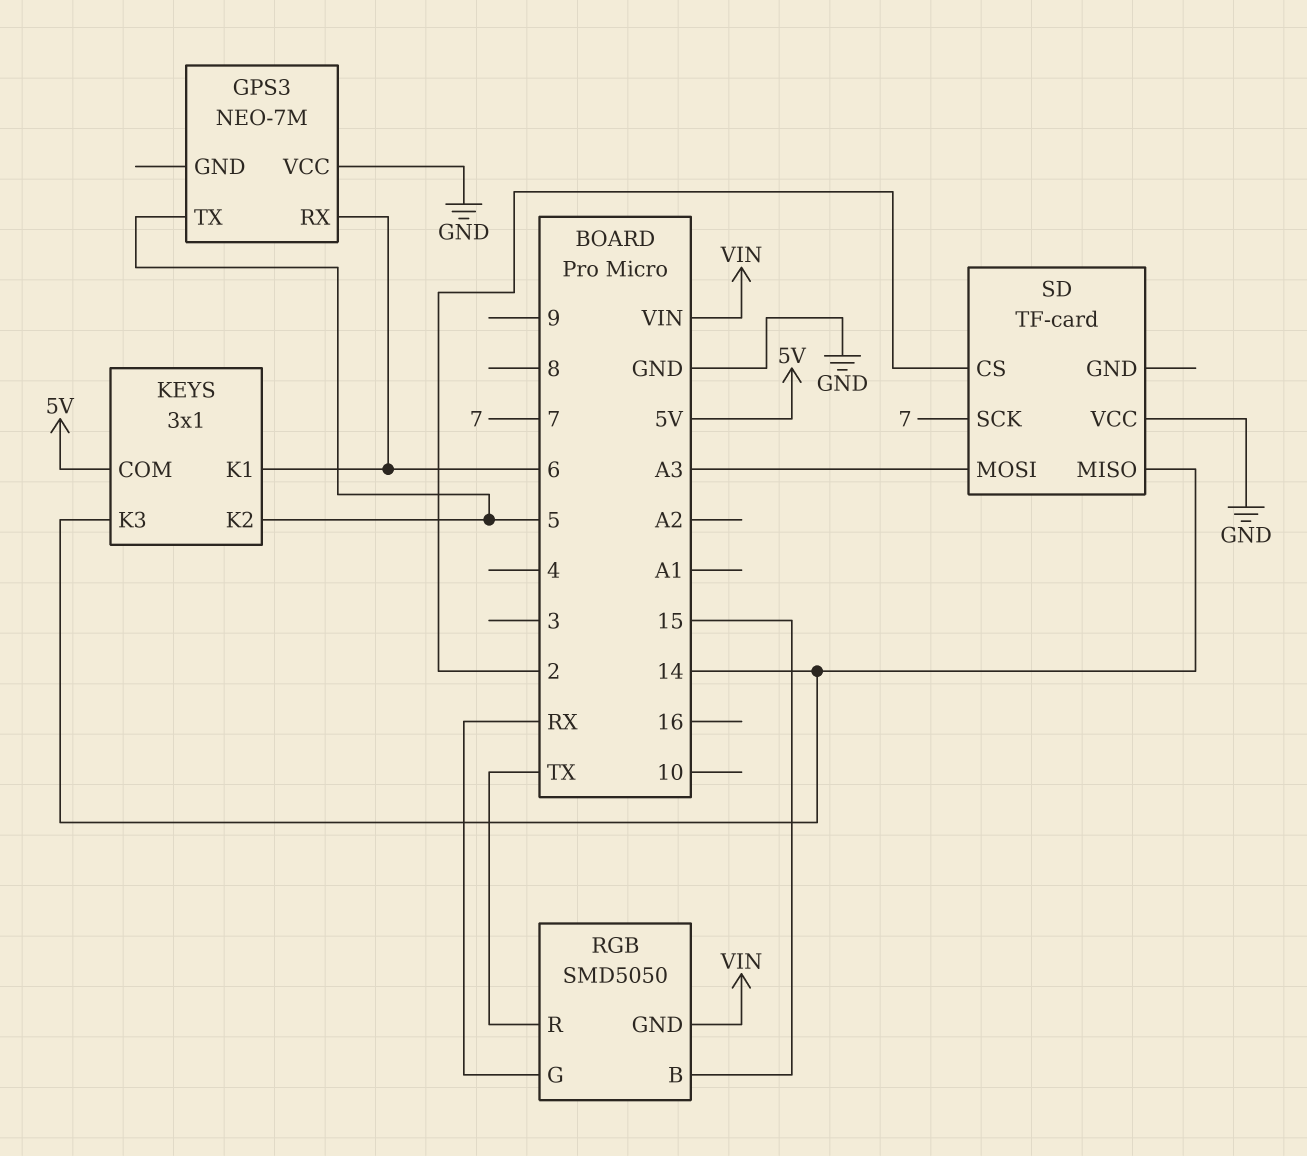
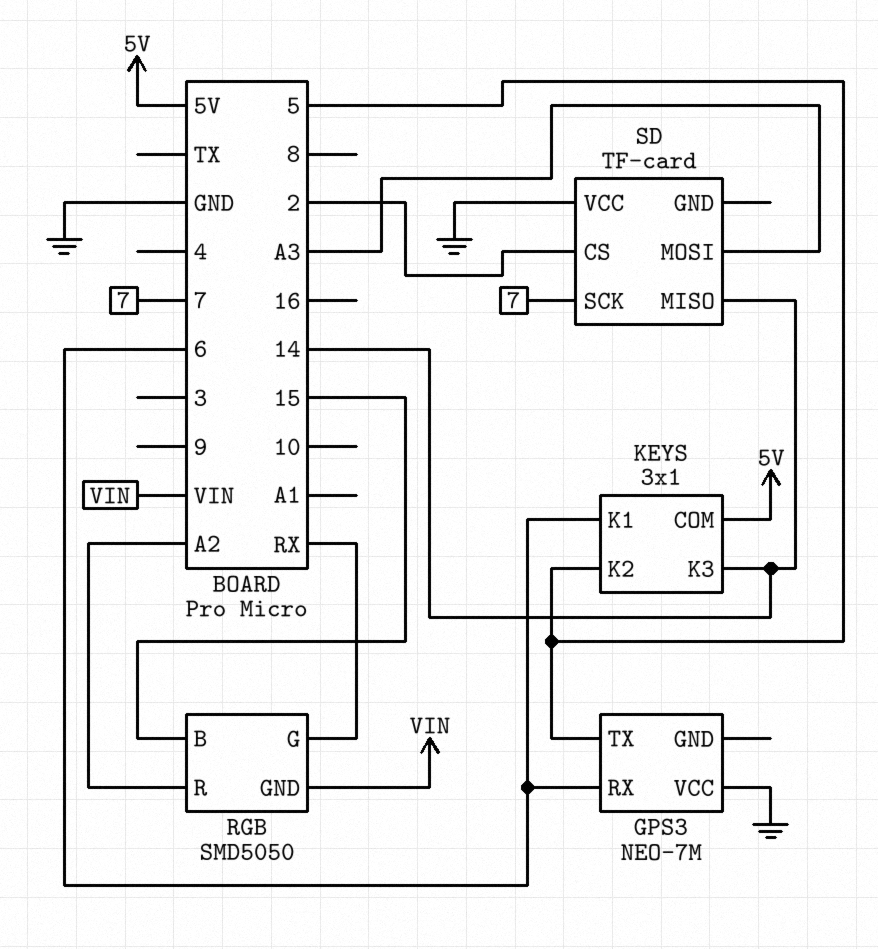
RGB pin R: TX -> A2

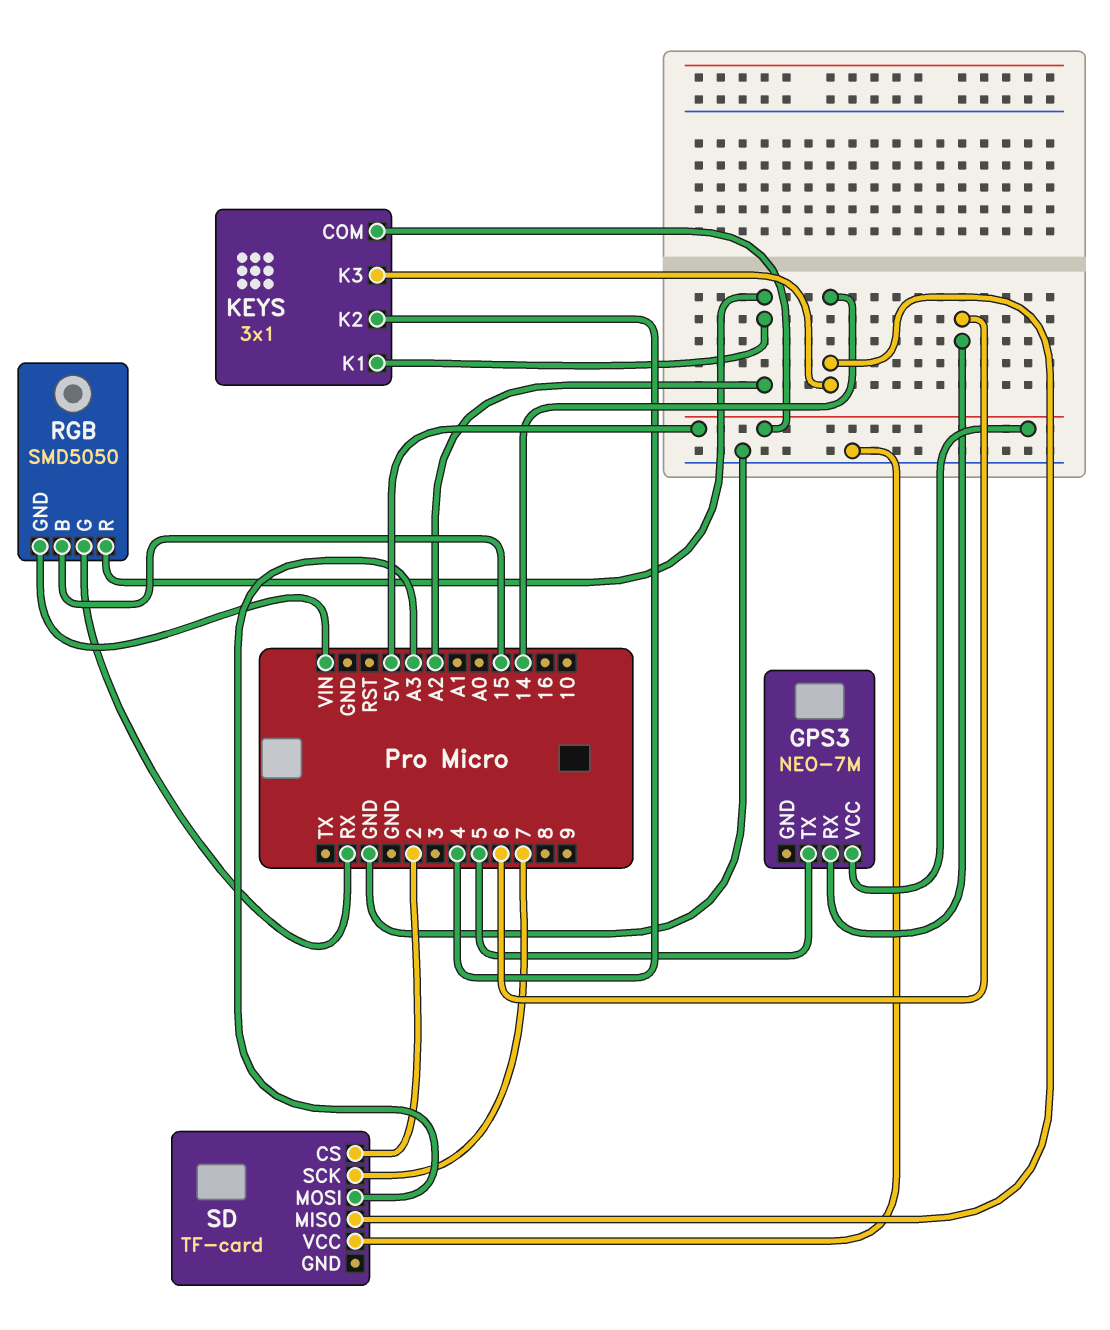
GPS3 pin VCC: GND -> 5V
KEYS pin K1: 6 -> A2
KEYS pin K2: 5 -> 4

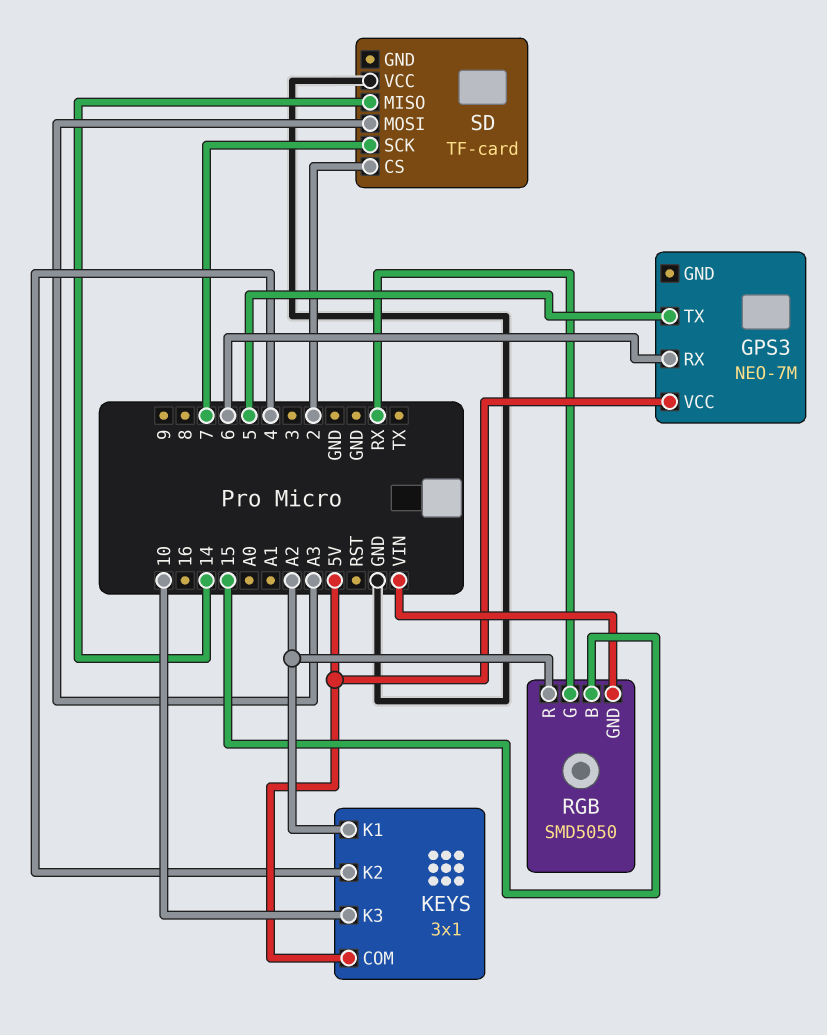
KEYS pin K3: 14 -> 10

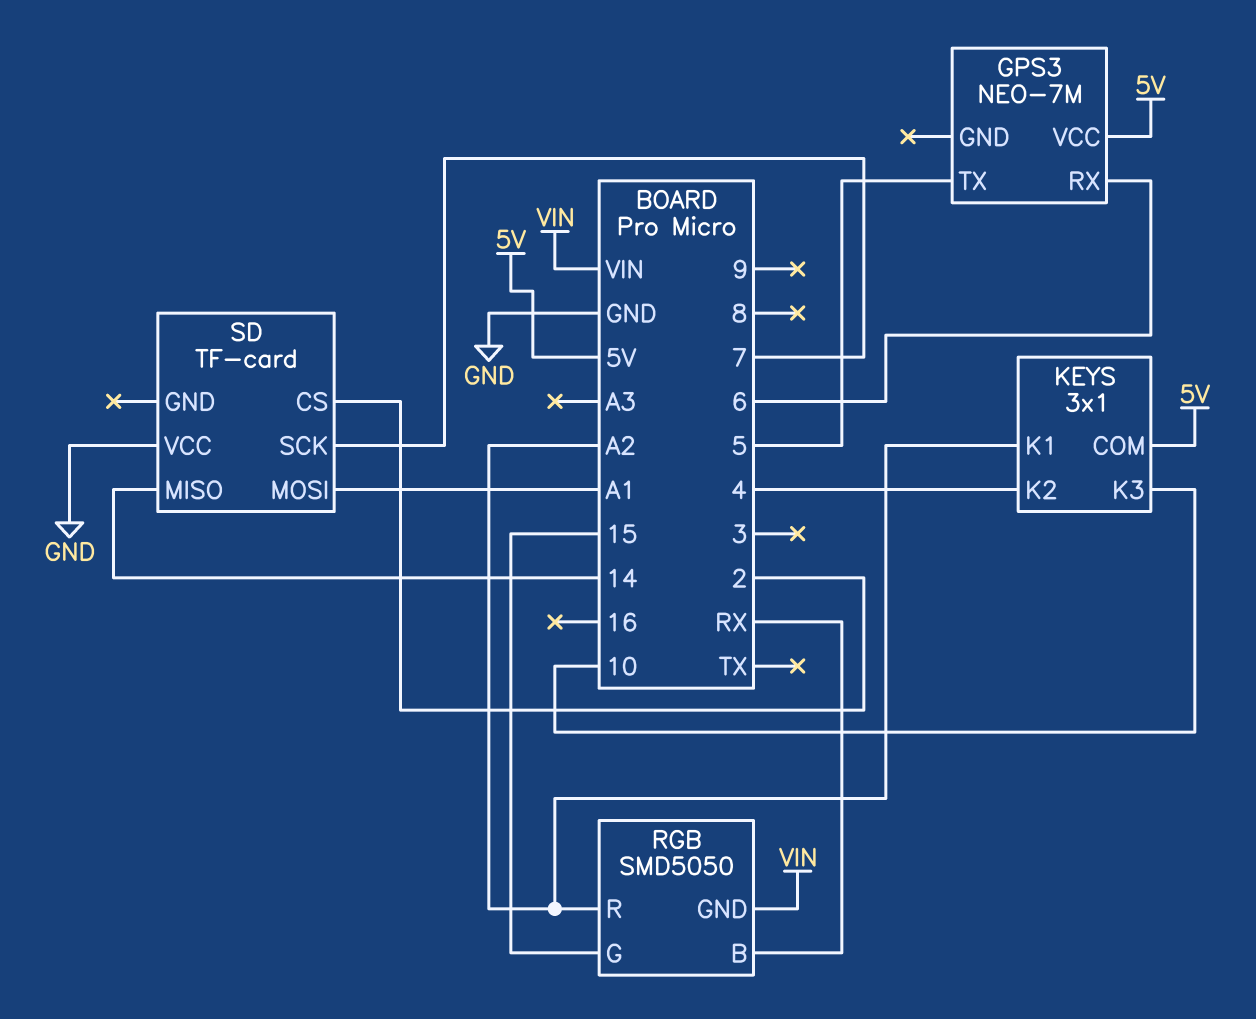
RGB pin B: 15 -> RX
RGB pin G: RX -> 15
SD pin MOSI: A3 -> A1

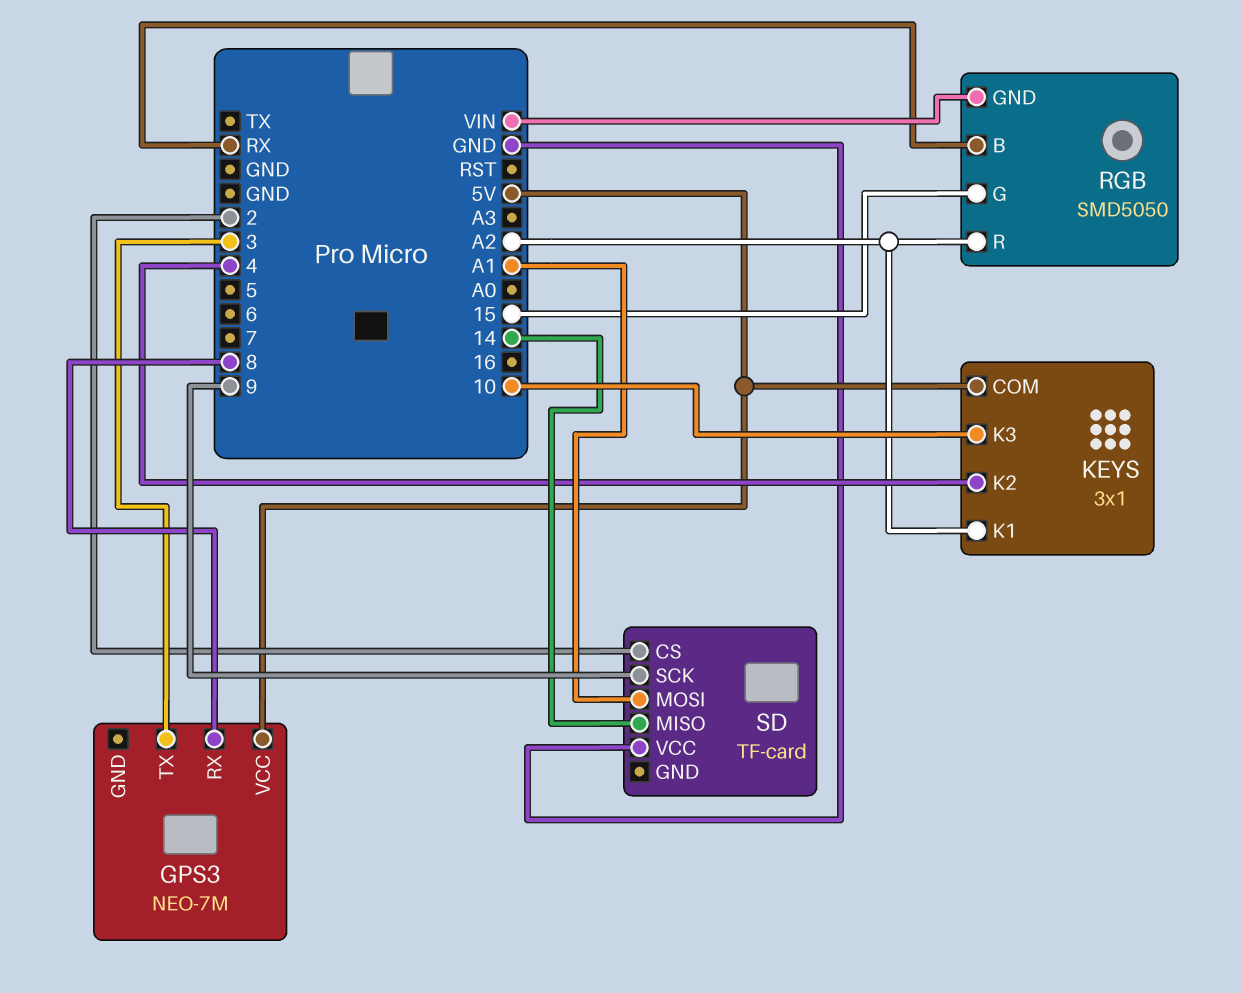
GPS3 pin RX: 6 -> 8
GPS3 pin TX: 5 -> 3
SD pin SCK: 7 -> 9

